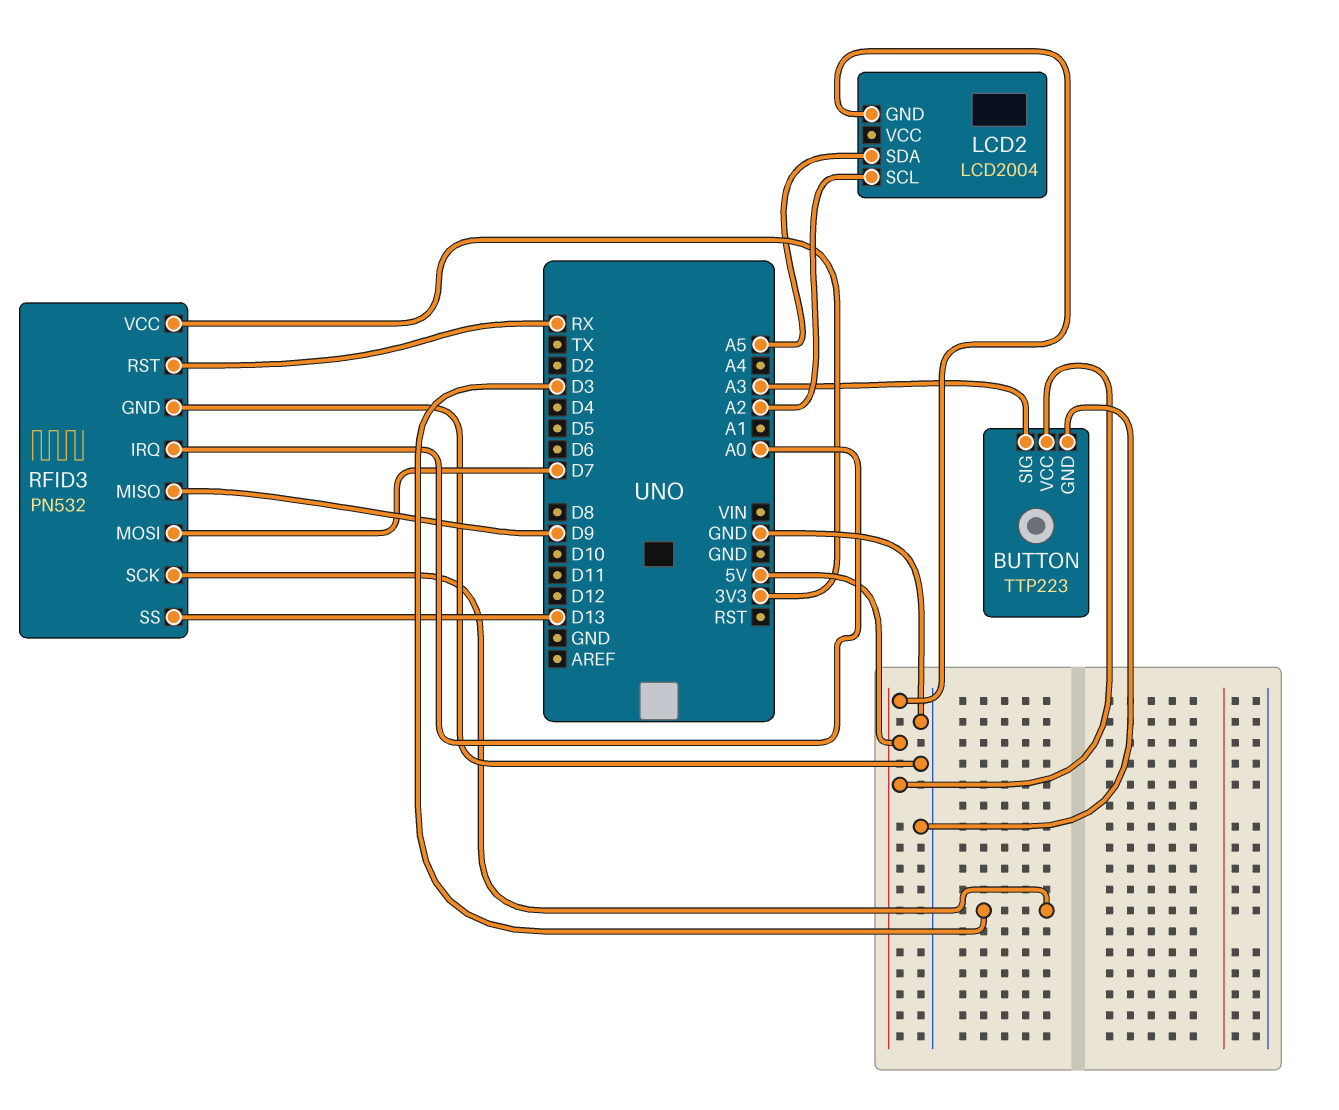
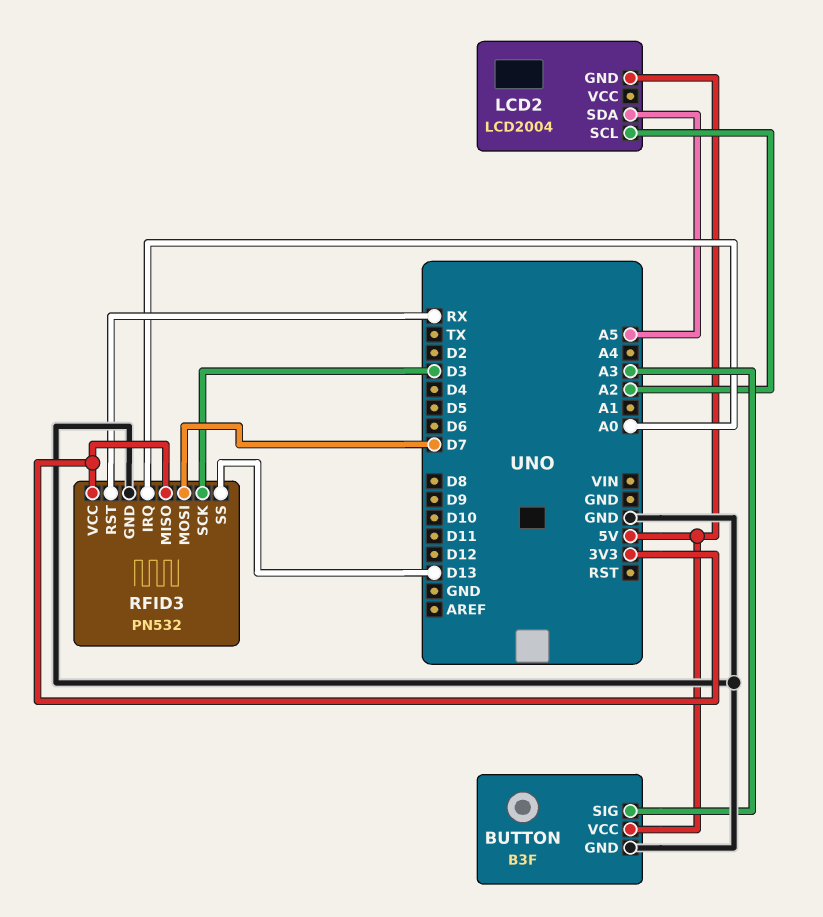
BUTTON: TTP223 -> B3F
RFID3 pin MISO: D9 -> 3V3

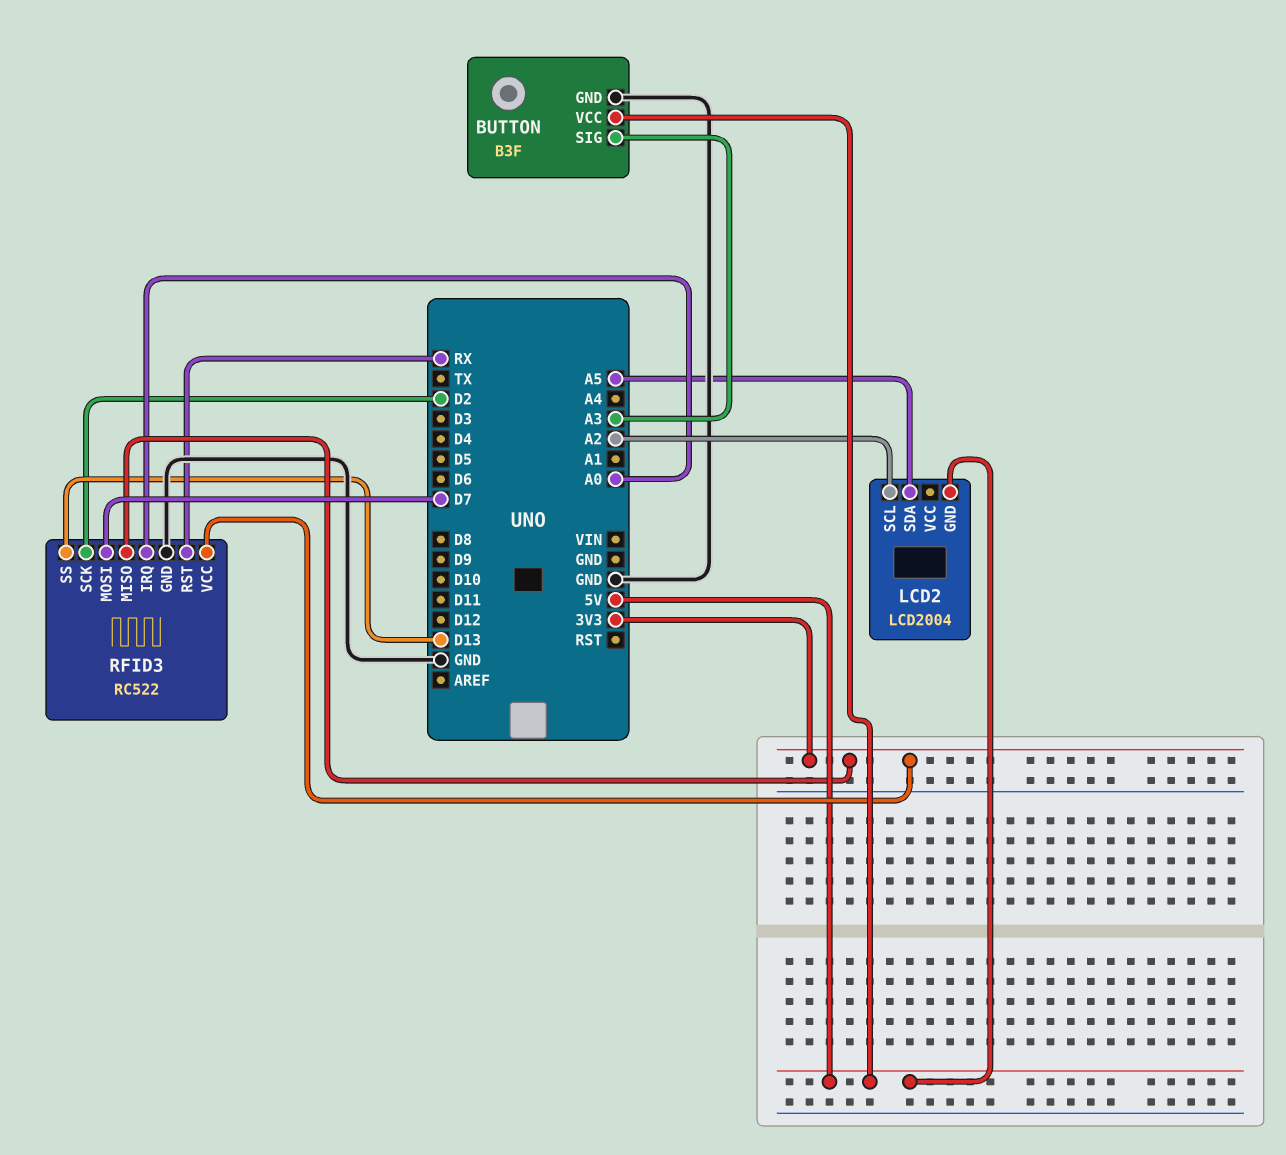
RFID3: PN532 -> RC522
RFID3 pin SCK: D3 -> D2

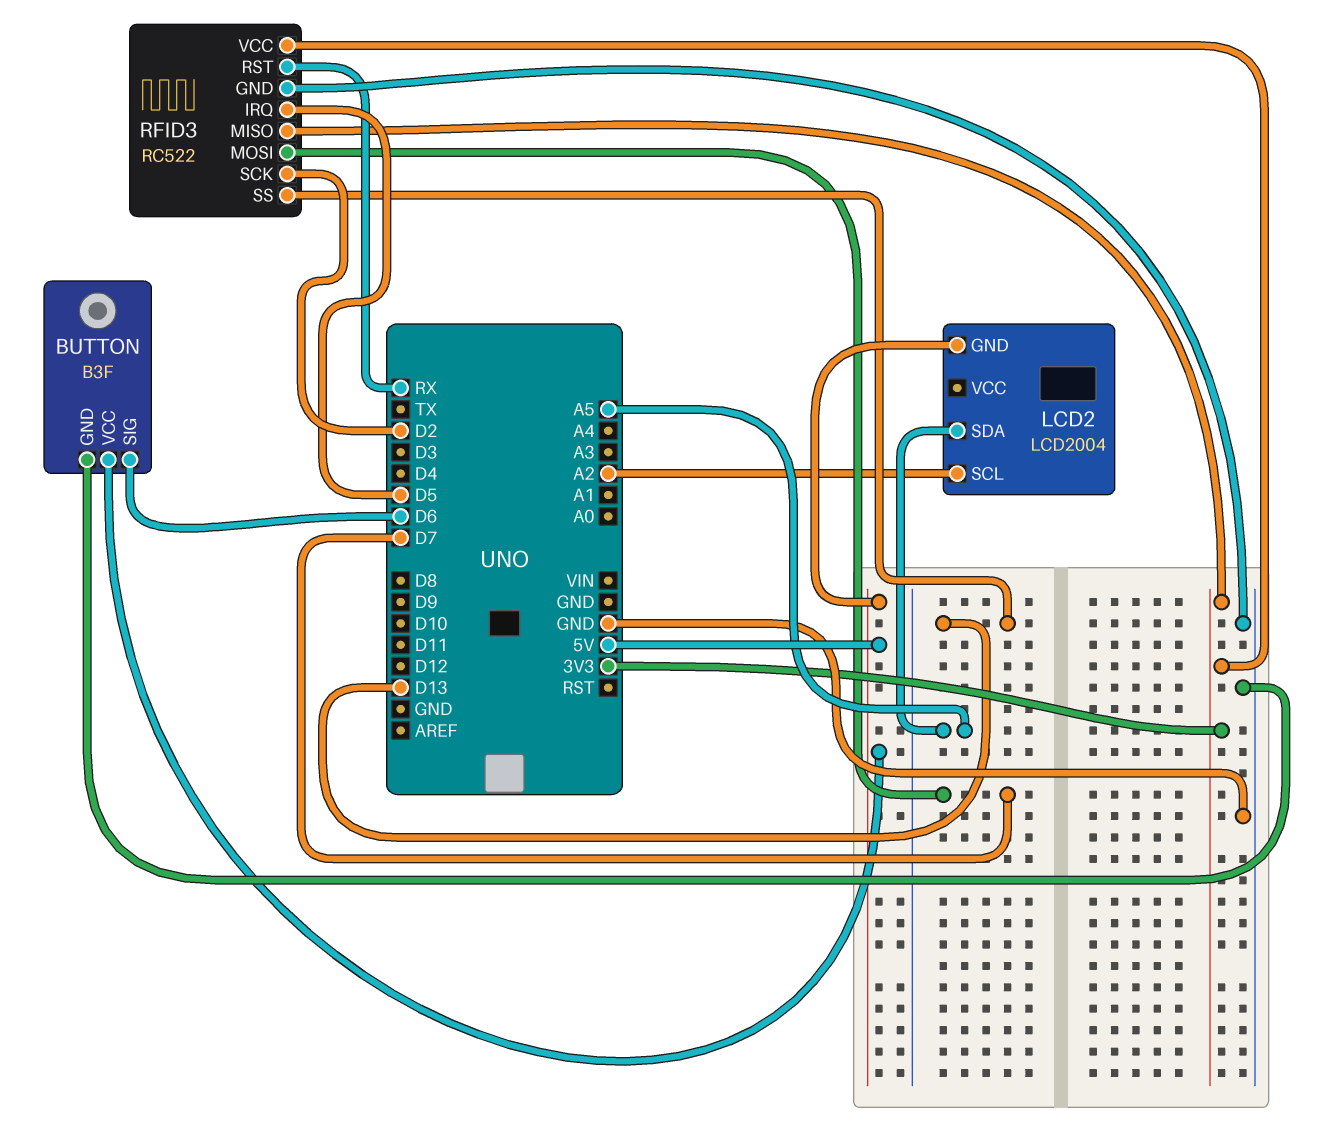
BUTTON pin SIG: A3 -> D6
RFID3 pin IRQ: A0 -> D5

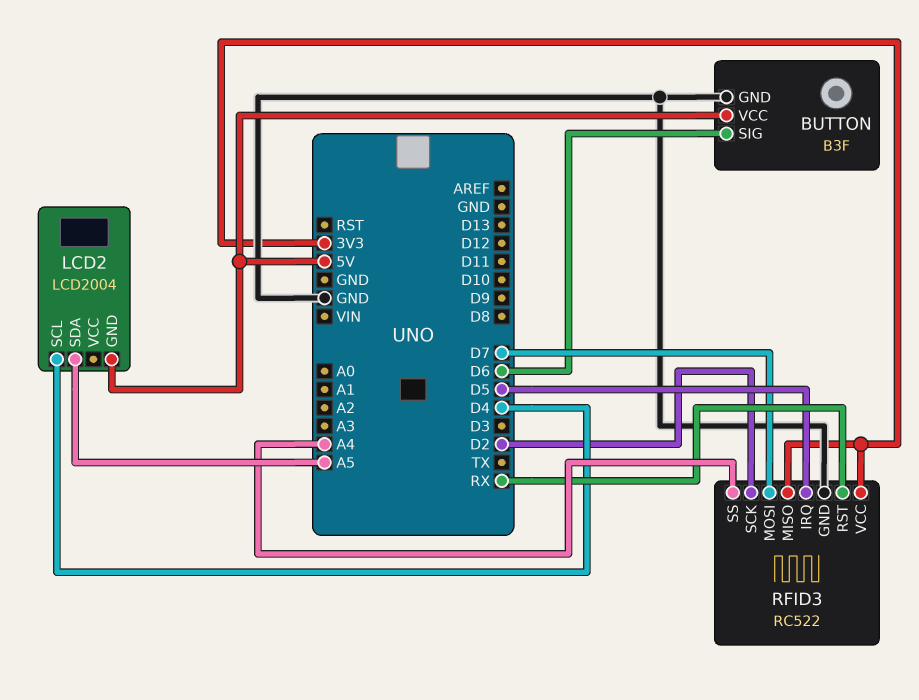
LCD2 pin SCL: A2 -> D4
RFID3 pin SS: D13 -> A4

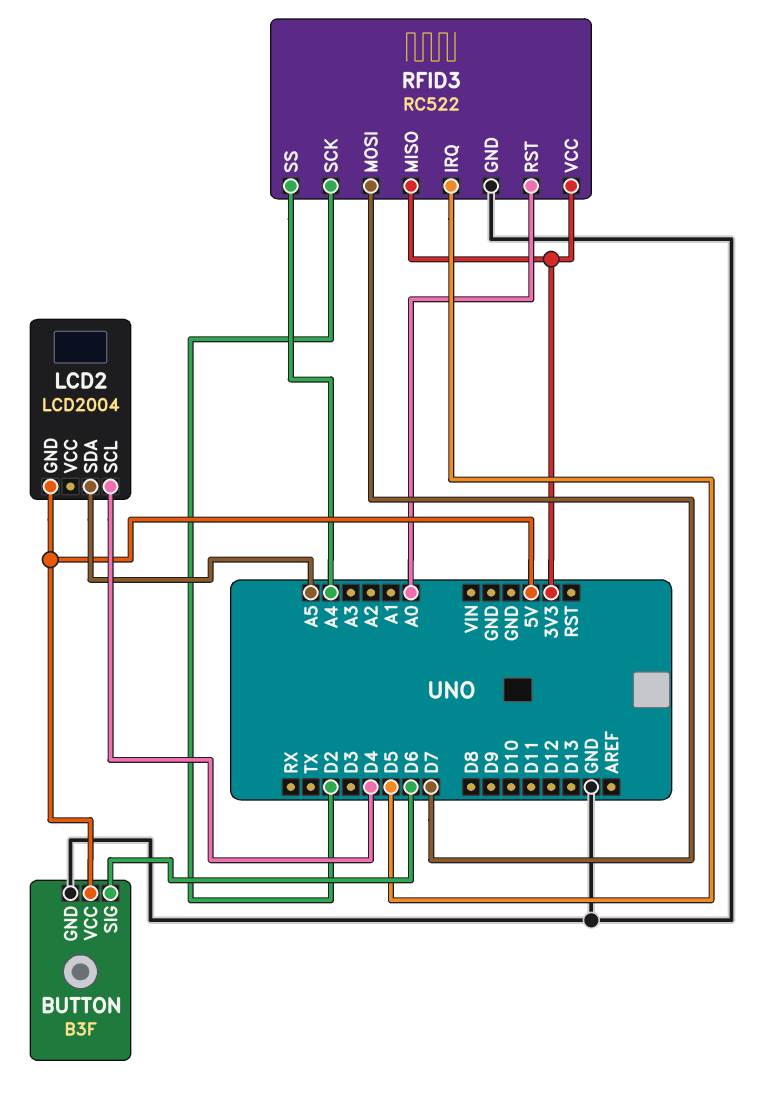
RFID3 pin RST: RX -> A0

